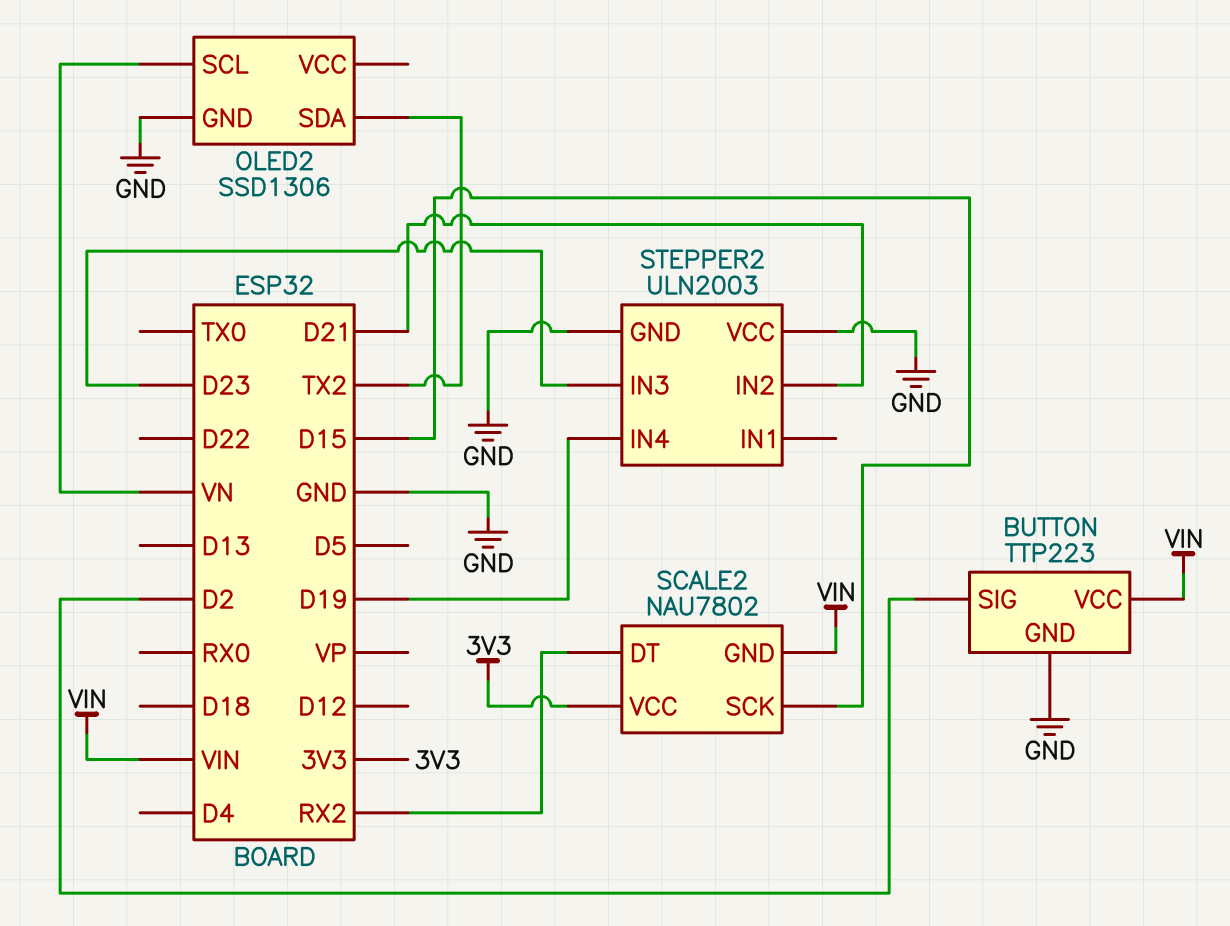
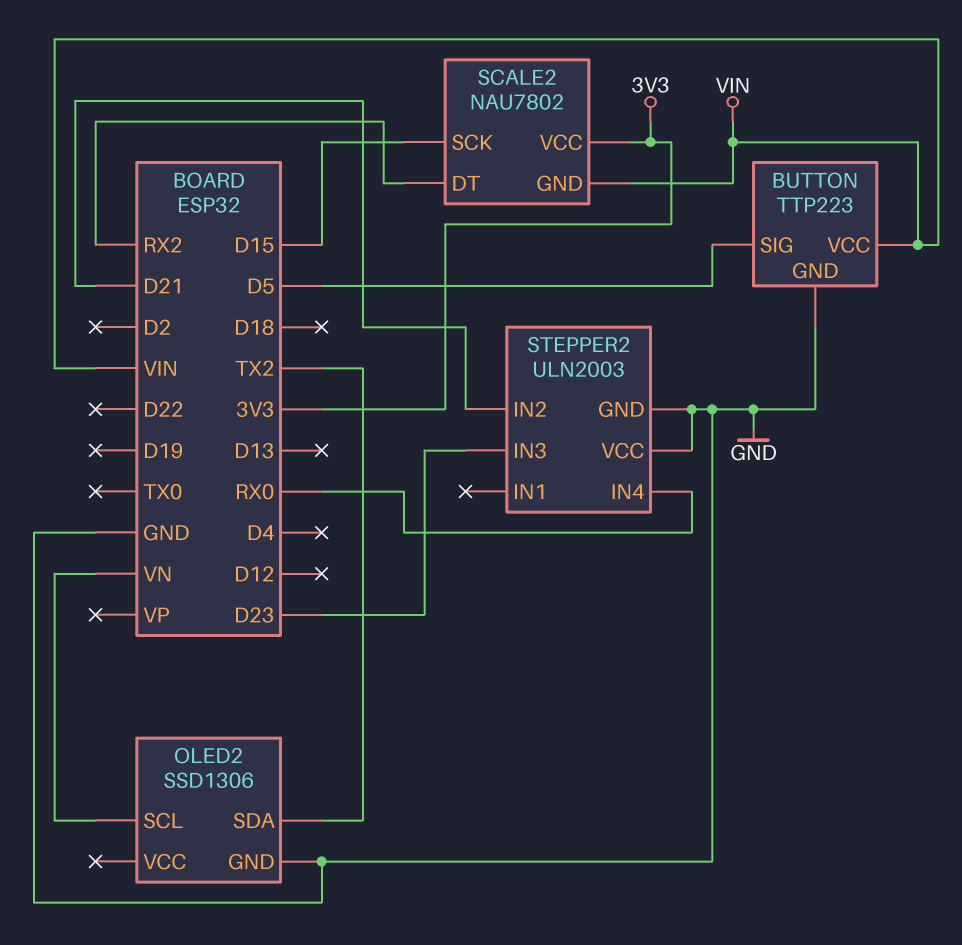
BUTTON pin SIG: D2 -> D5
STEPPER2 pin IN4: D19 -> RX0

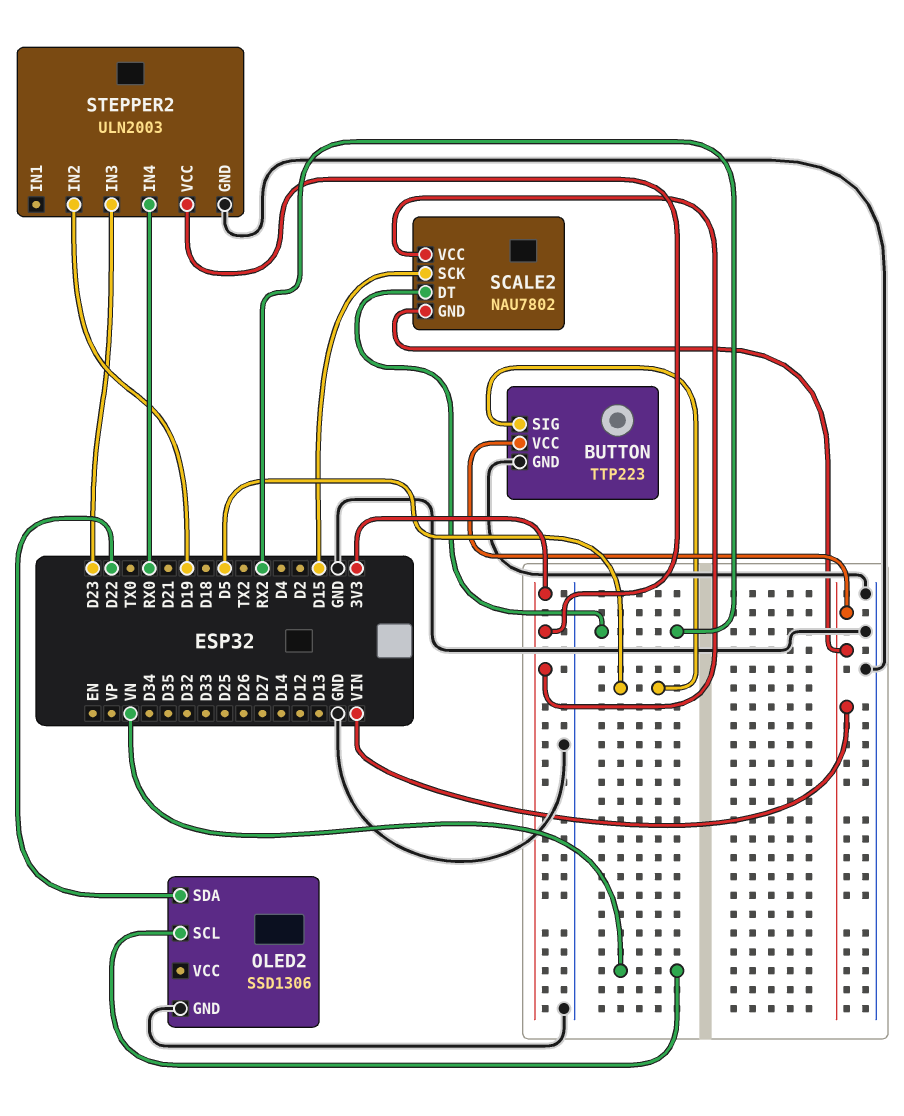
OLED2 pin SDA: TX2 -> D22
STEPPER2 pin IN2: D21 -> D19
STEPPER2 pin VCC: GND -> 3V3

